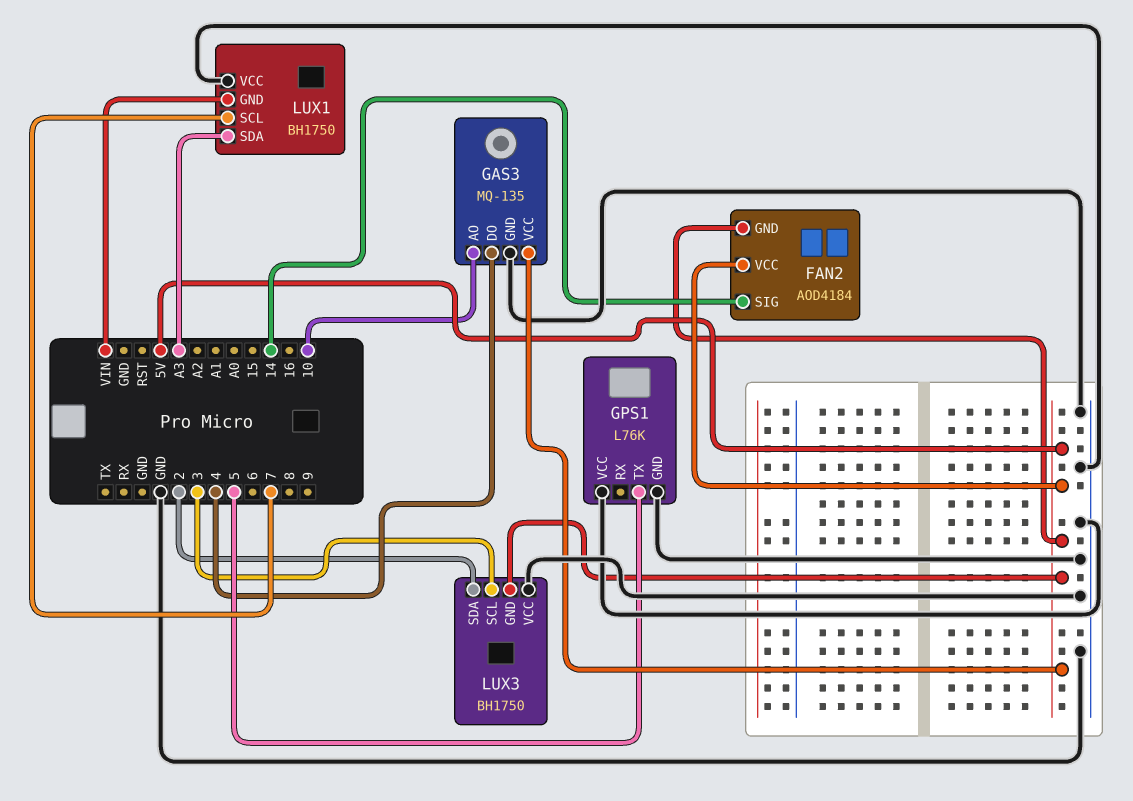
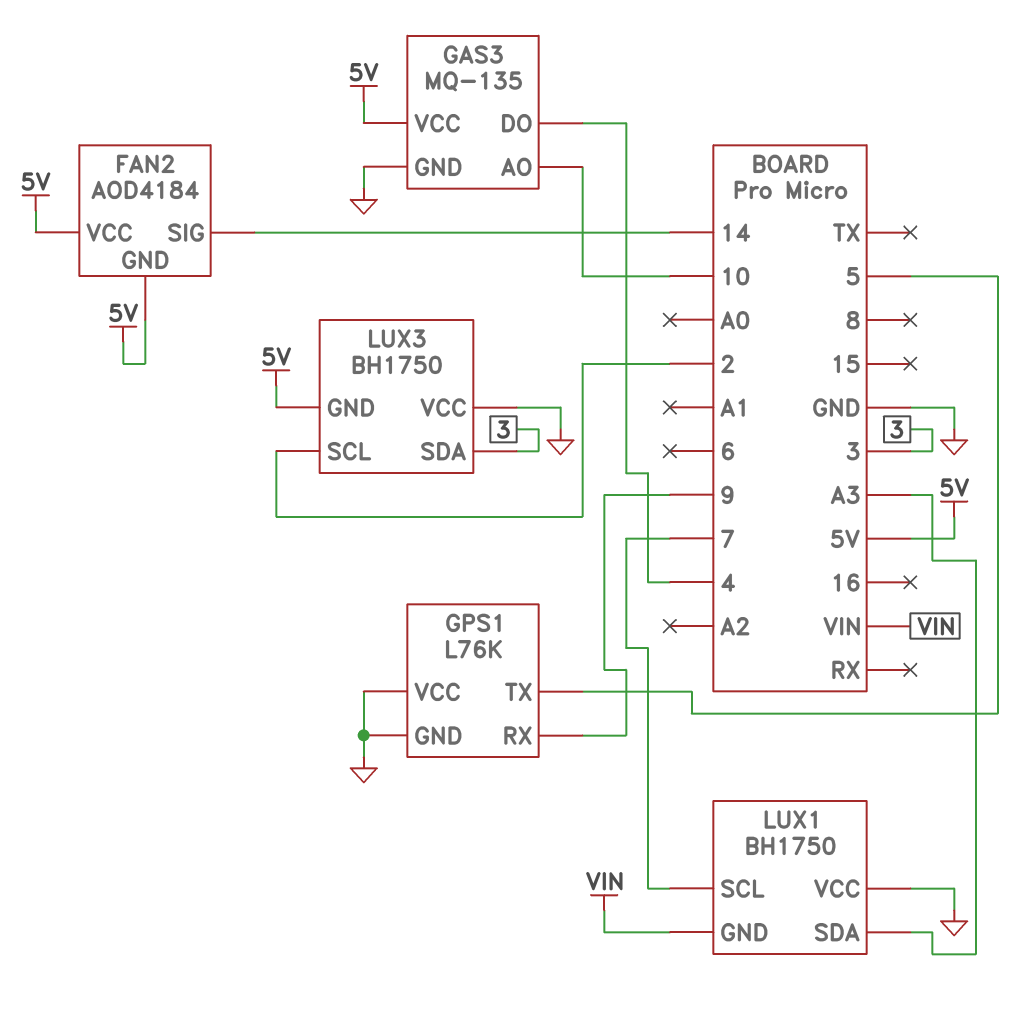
GPS1 pin RX: none -> 9
LUX3 pin SCL: 3 -> 2
LUX3 pin SDA: 2 -> 3

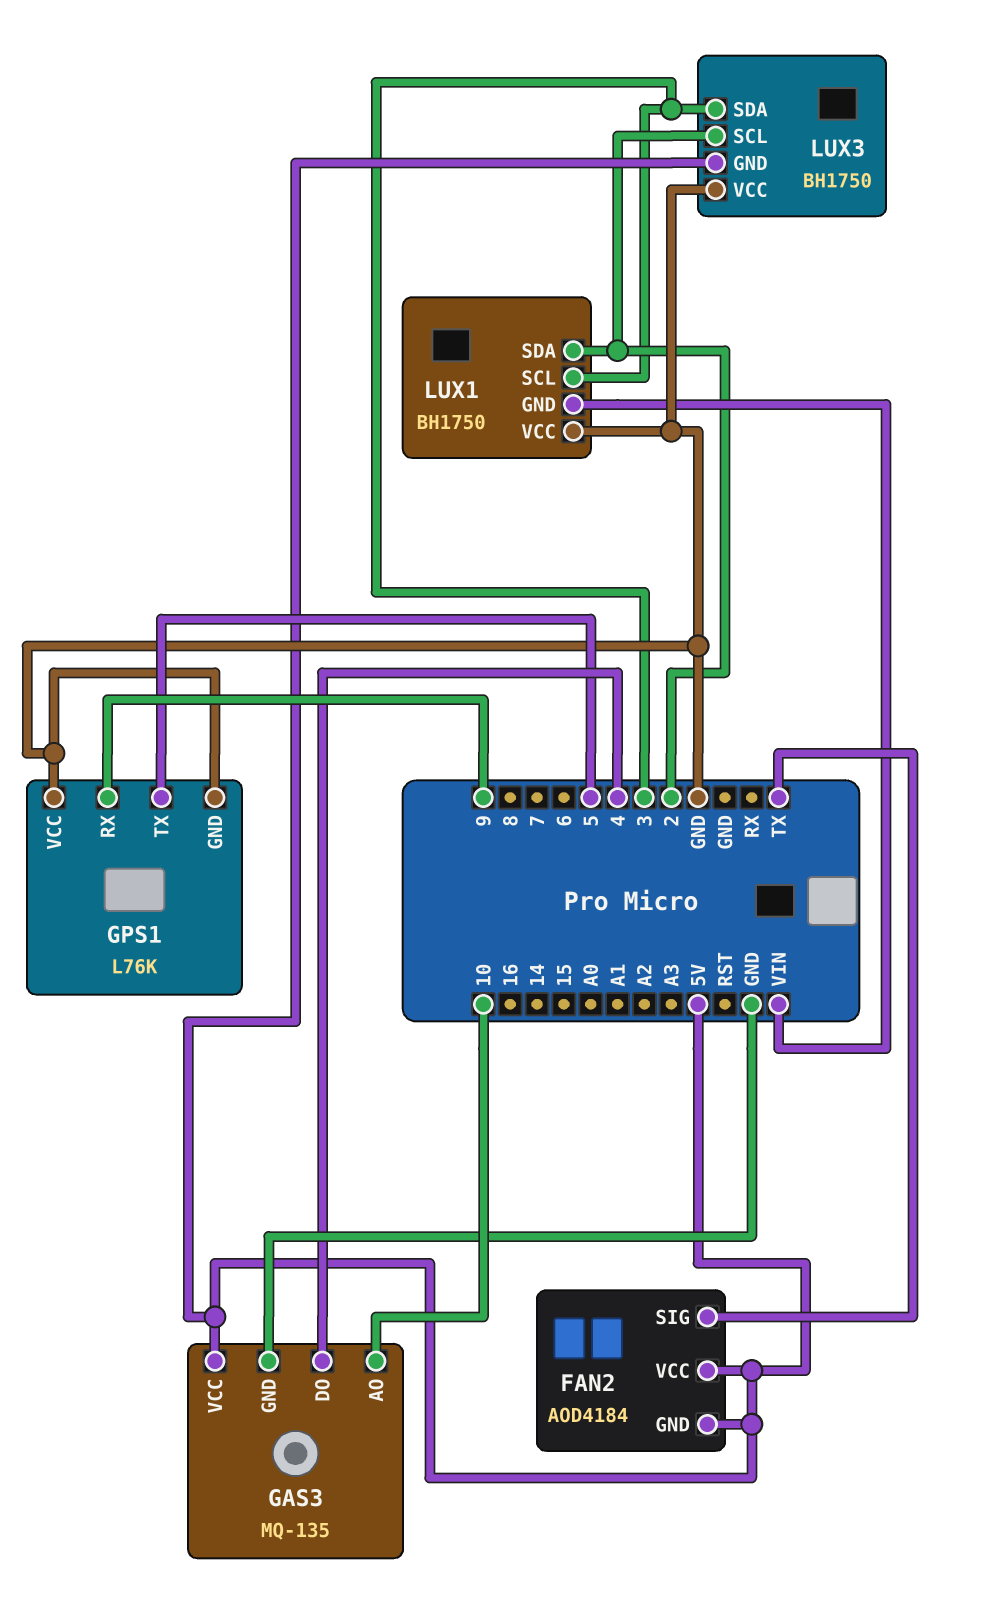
FAN2 pin SIG: 14 -> TX
LUX1 pin SCL: 7 -> 3
LUX1 pin SDA: A3 -> 2

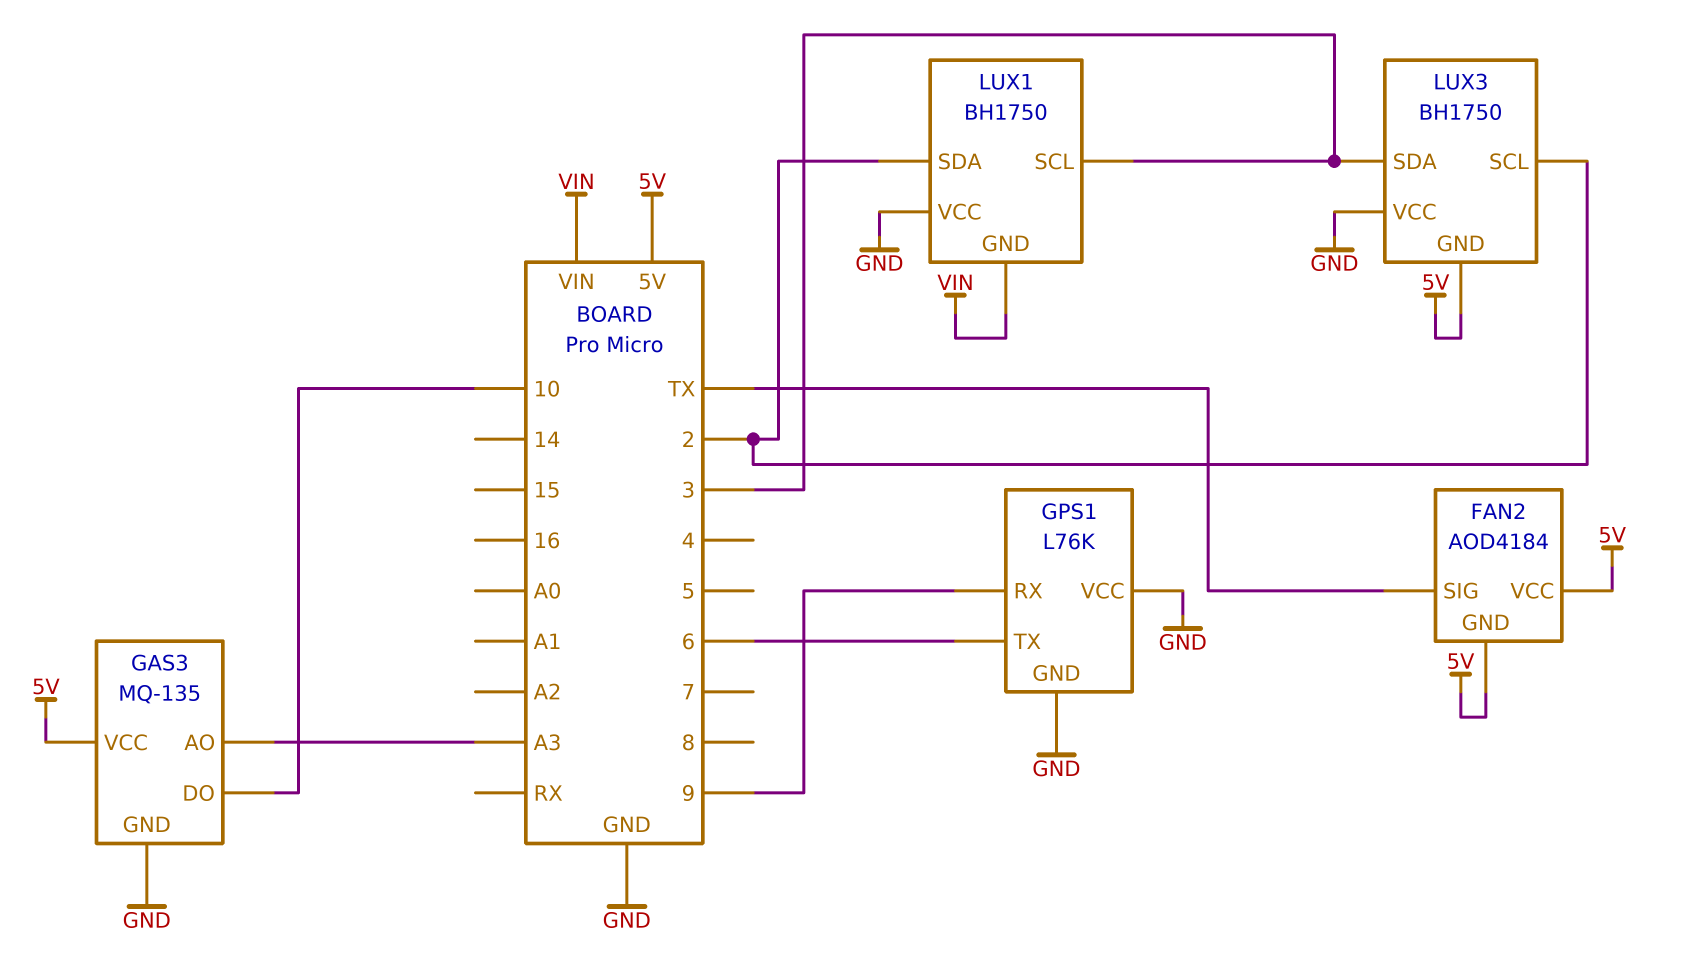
GAS3 pin AO: 10 -> A3
GAS3 pin DO: 4 -> 10
GPS1 pin TX: 5 -> 6

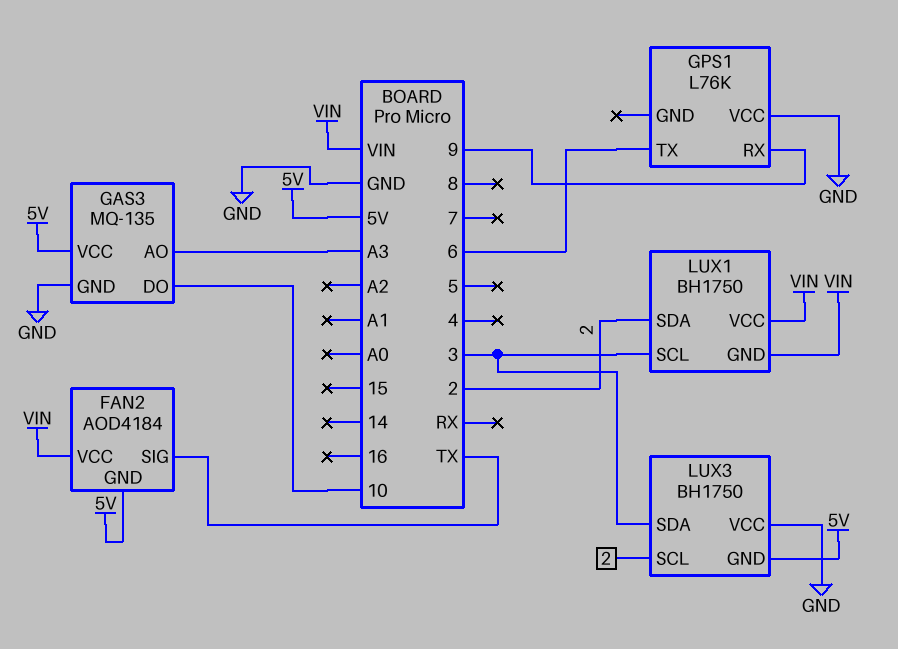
FAN2 pin VCC: 5V -> VIN
GPS1 pin GND: GND -> none
LUX1 pin VCC: GND -> VIN

